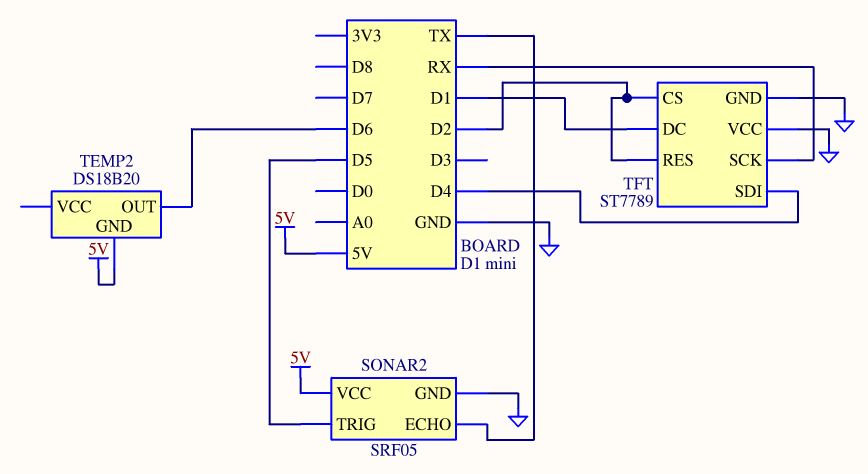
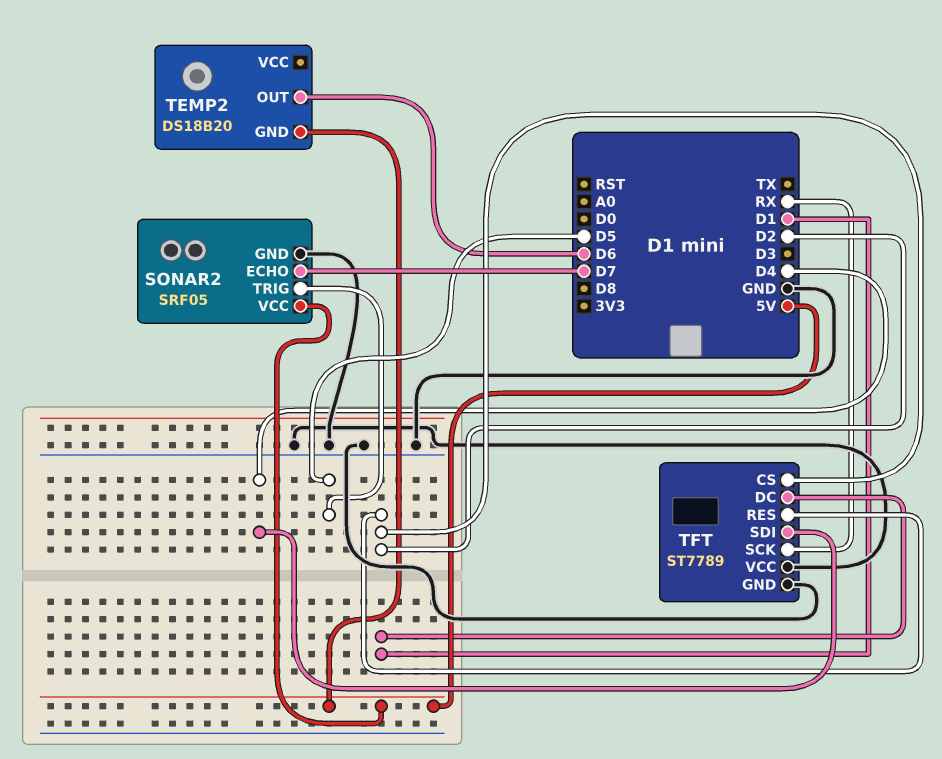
SONAR2 pin ECHO: TX -> D7

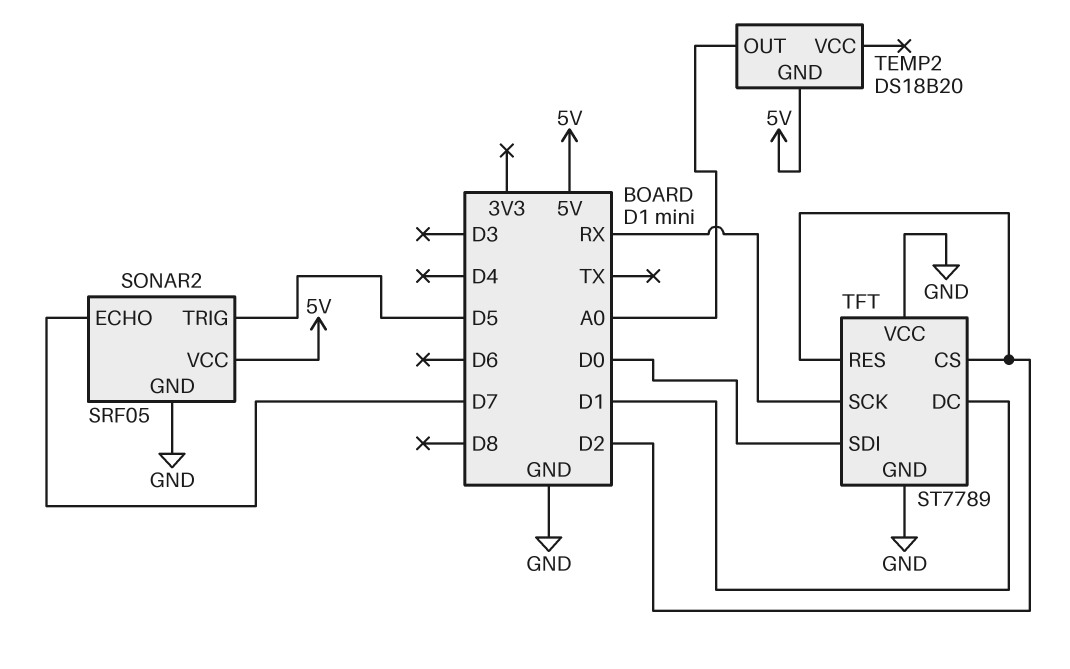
TEMP2 pin OUT: D6 -> A0
TFT pin SDI: D4 -> D0

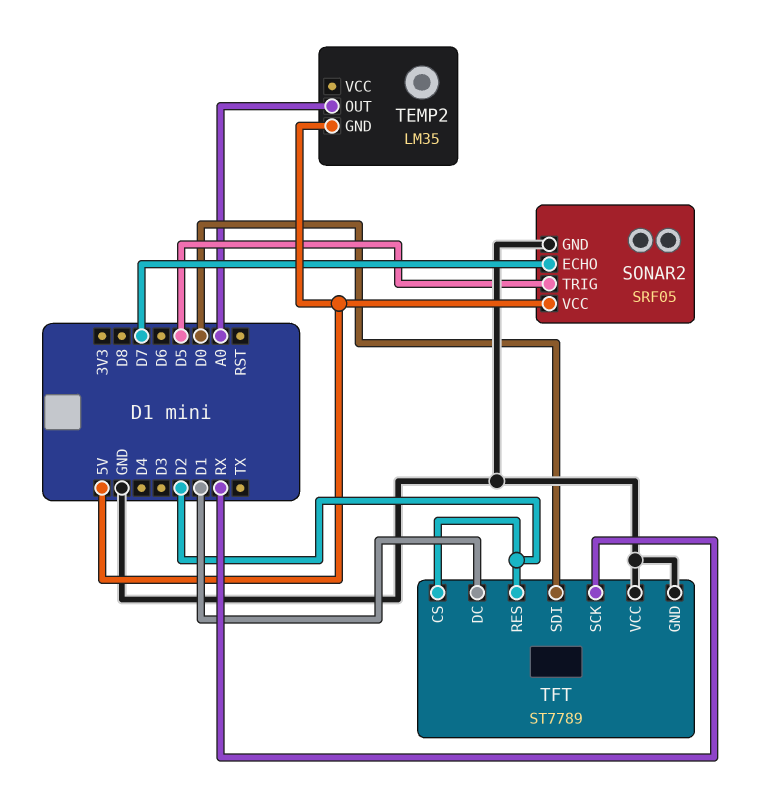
TEMP2: DS18B20 -> LM35

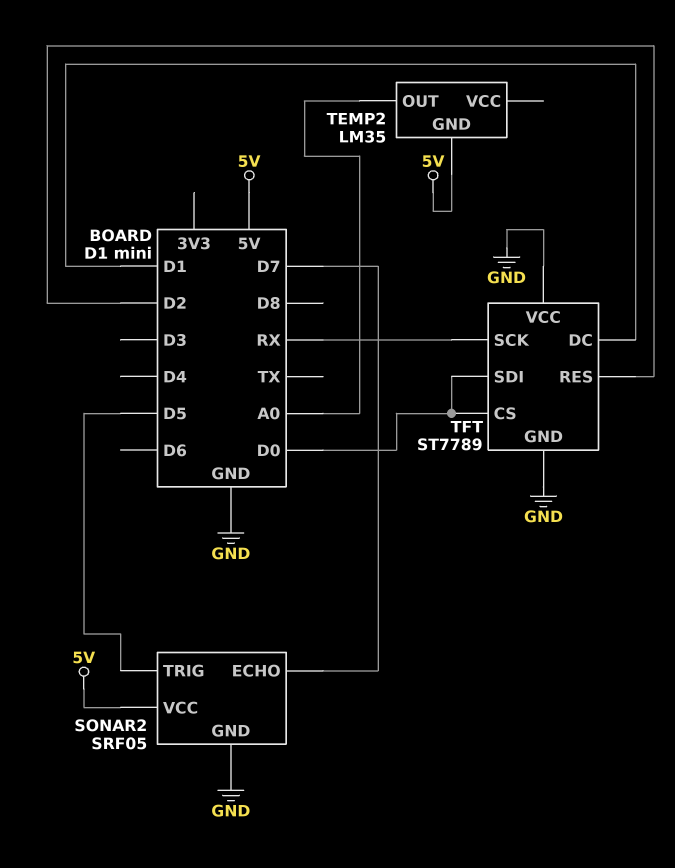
TFT pin CS: D2 -> D0

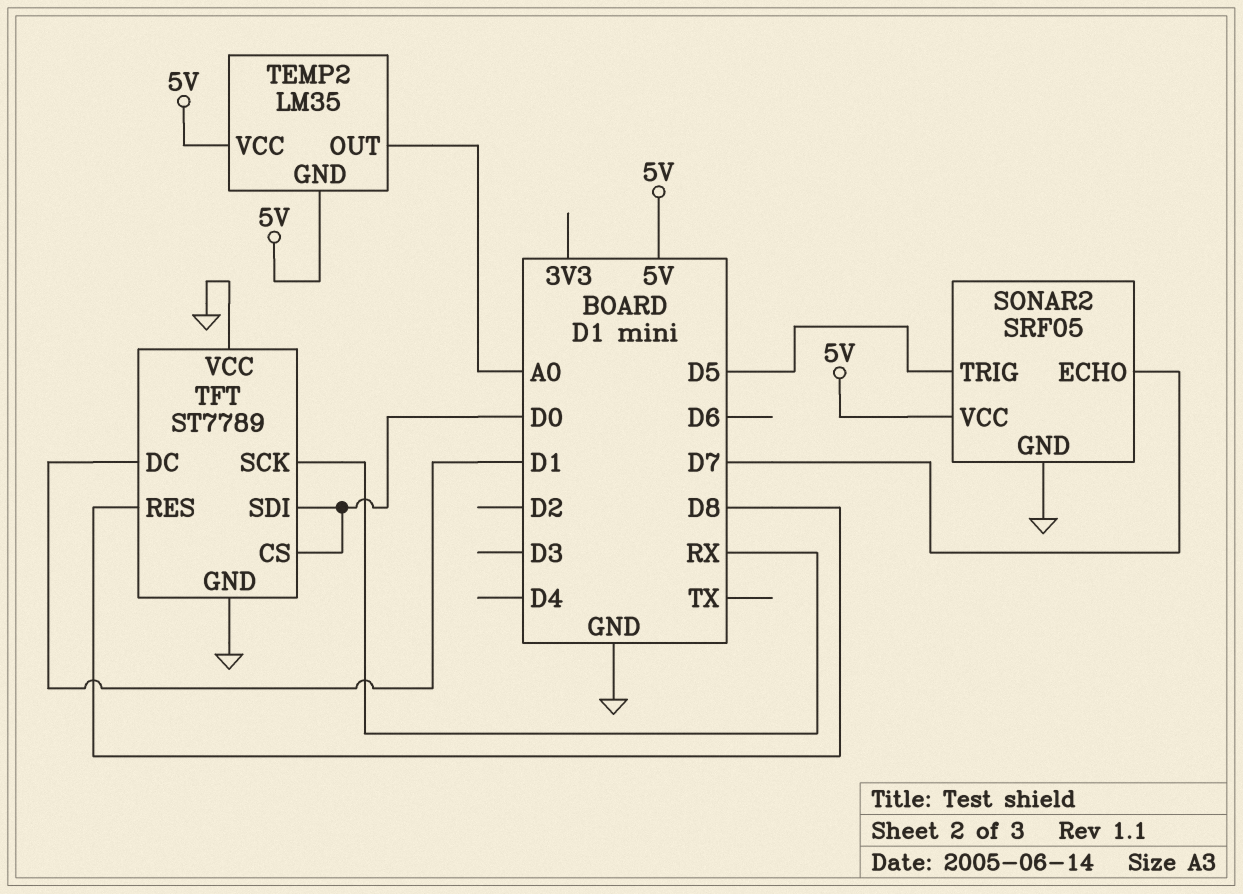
TEMP2 pin VCC: none -> 5V
TFT pin RES: D2 -> D8

